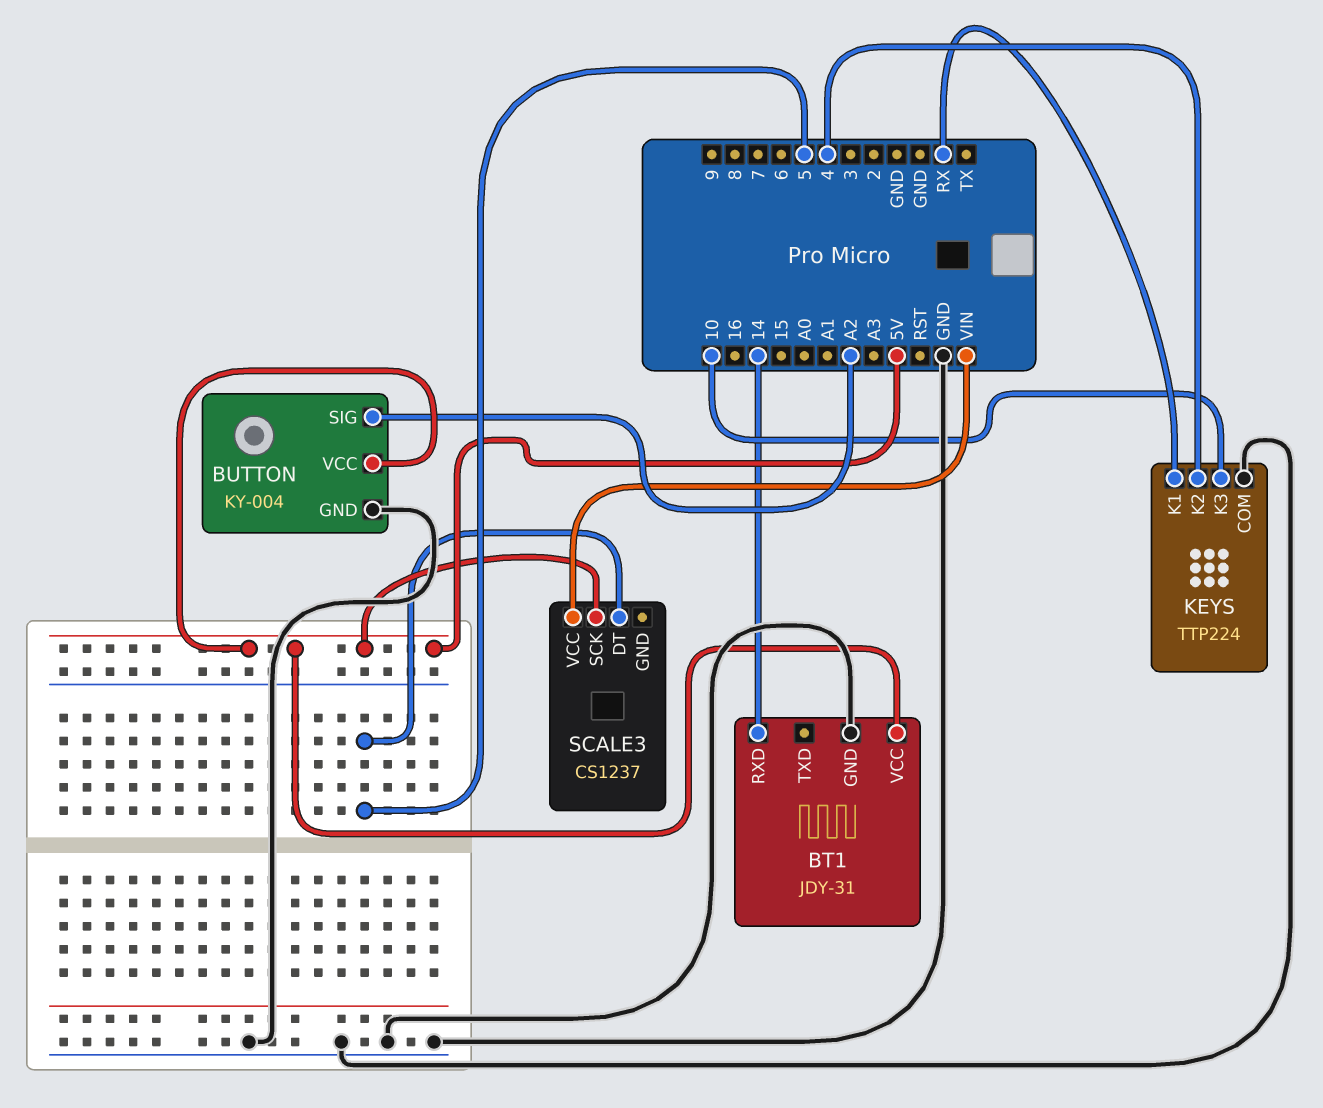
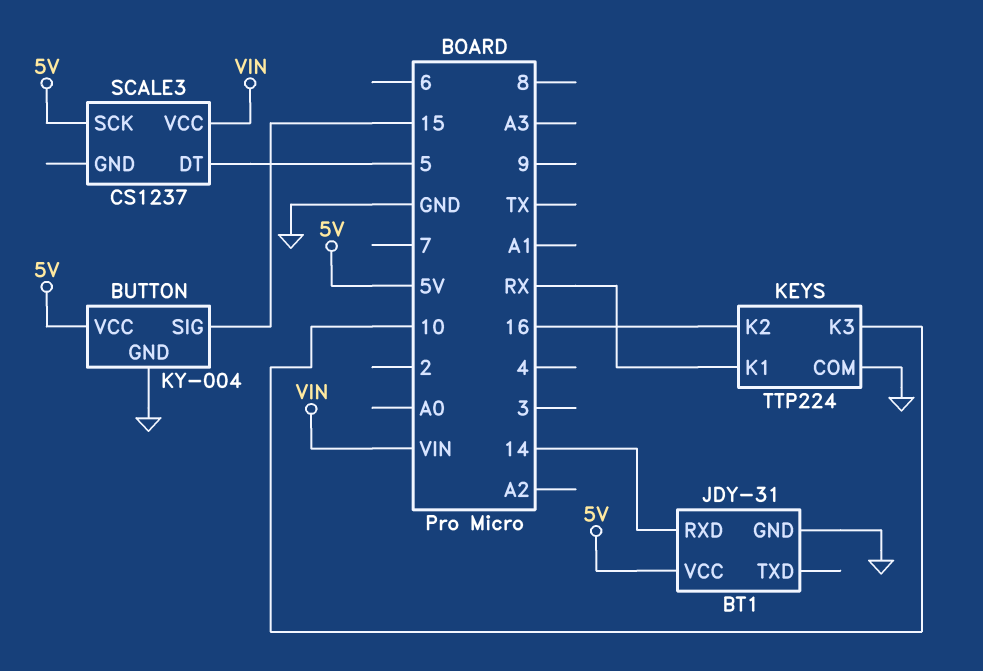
BUTTON pin SIG: A2 -> 15
KEYS pin K2: 4 -> 16

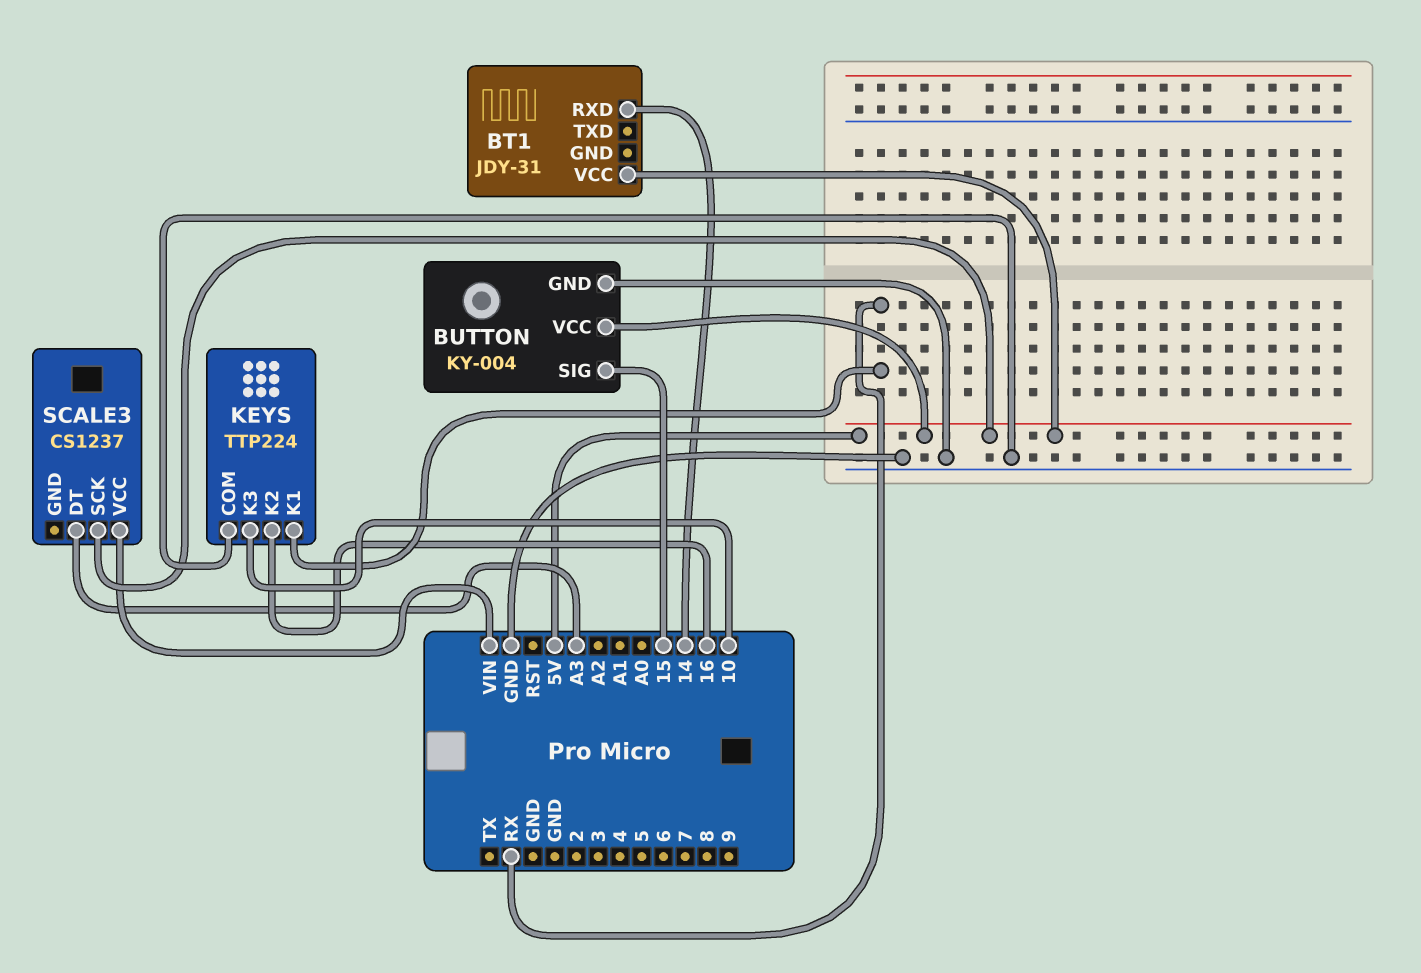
BT1 pin GND: GND -> none
SCALE3 pin DT: 5 -> A3

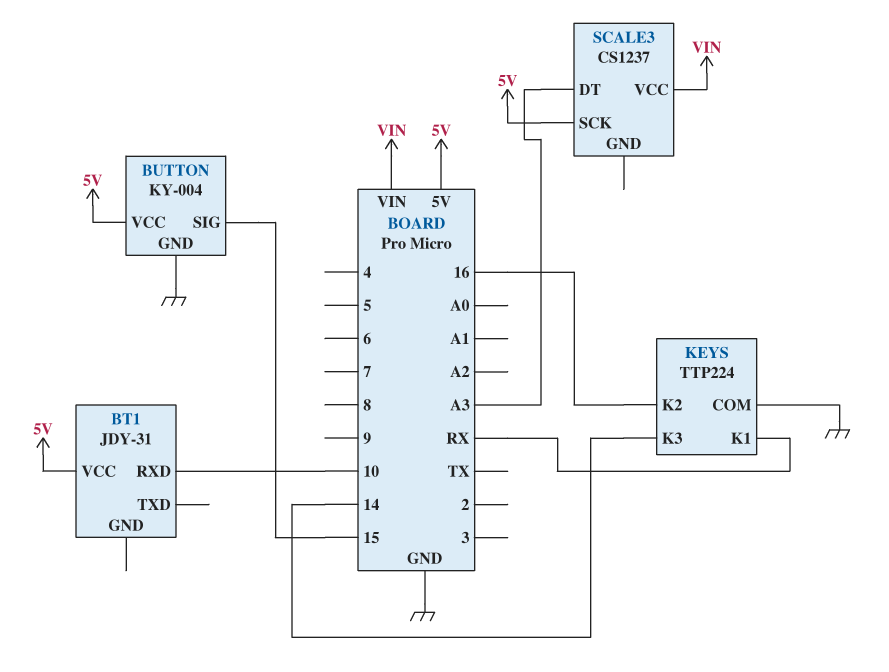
BT1 pin RXD: 14 -> 10
KEYS pin K3: 10 -> 14

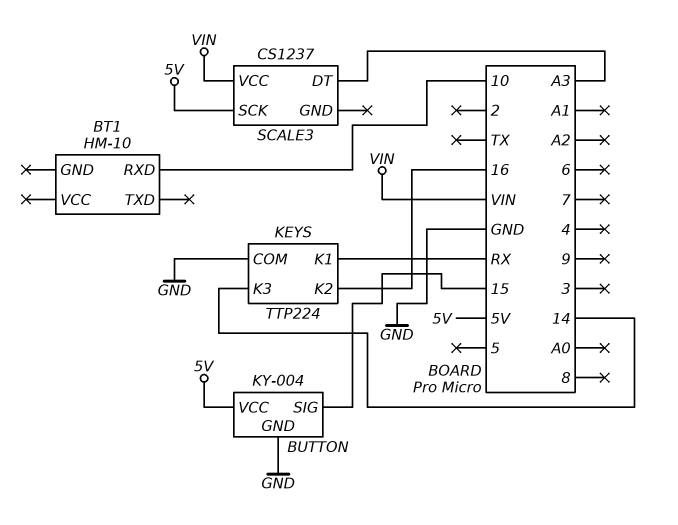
BT1: JDY-31 -> HM-10
BT1 pin VCC: 5V -> none

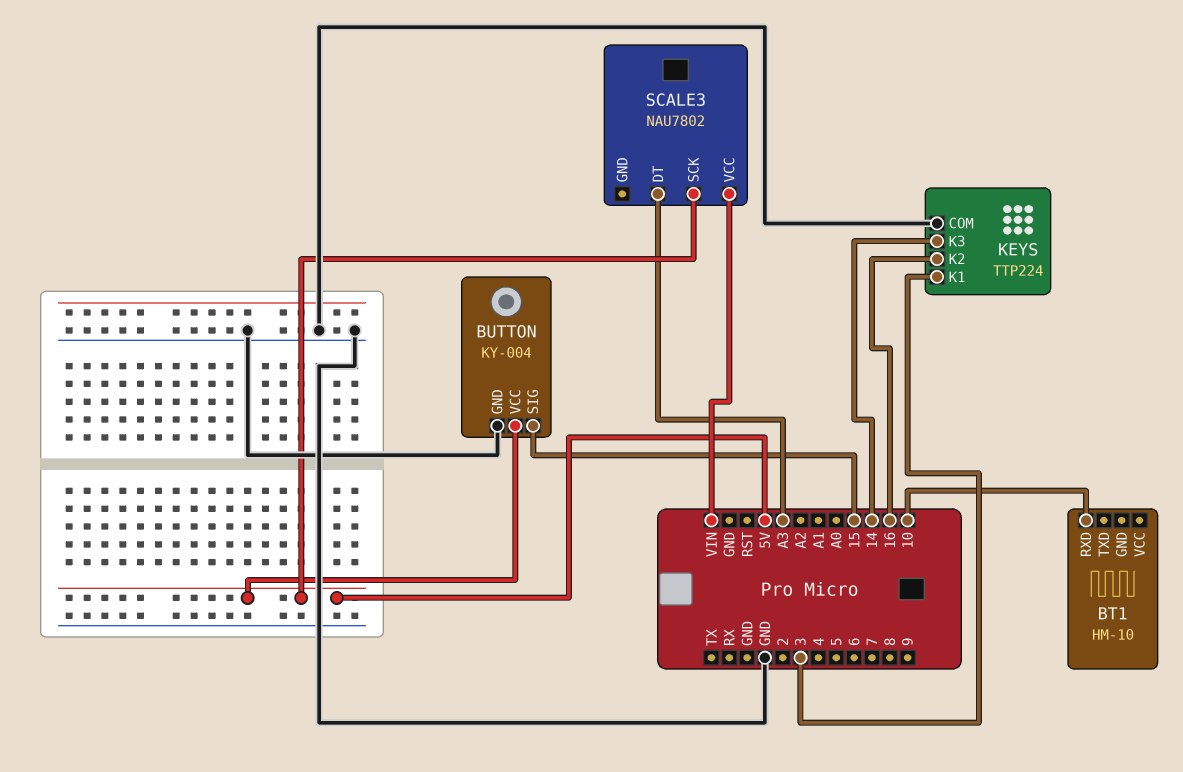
KEYS pin K1: RX -> 3
SCALE3: CS1237 -> NAU7802

